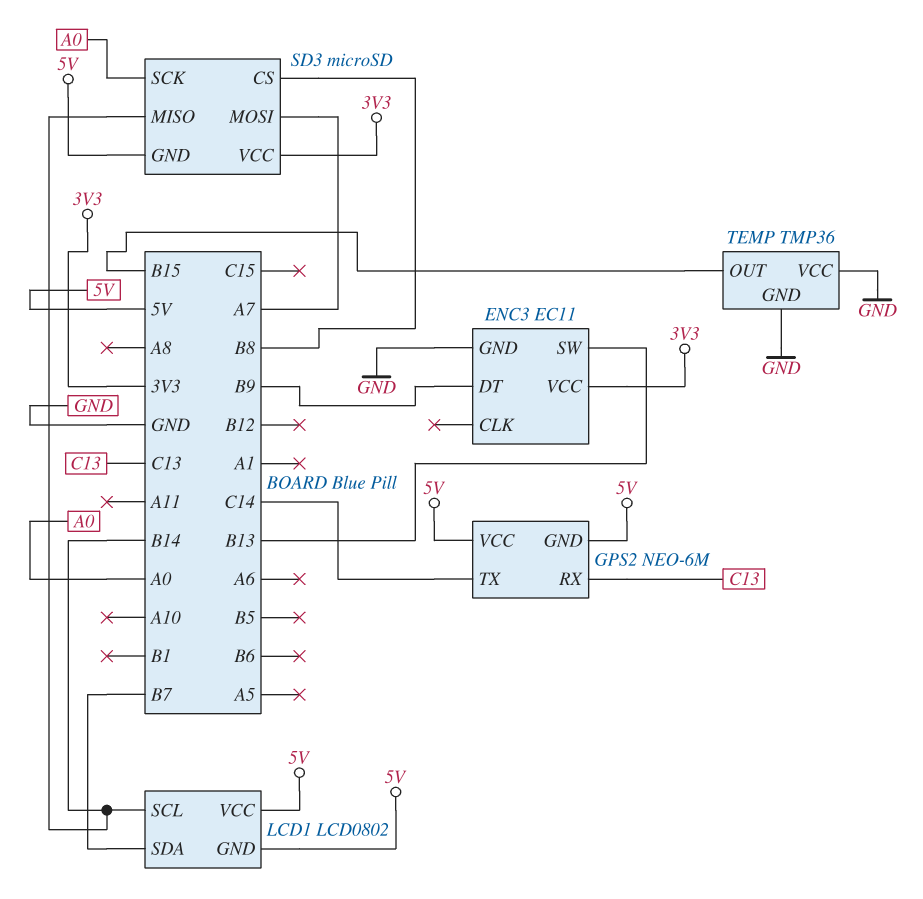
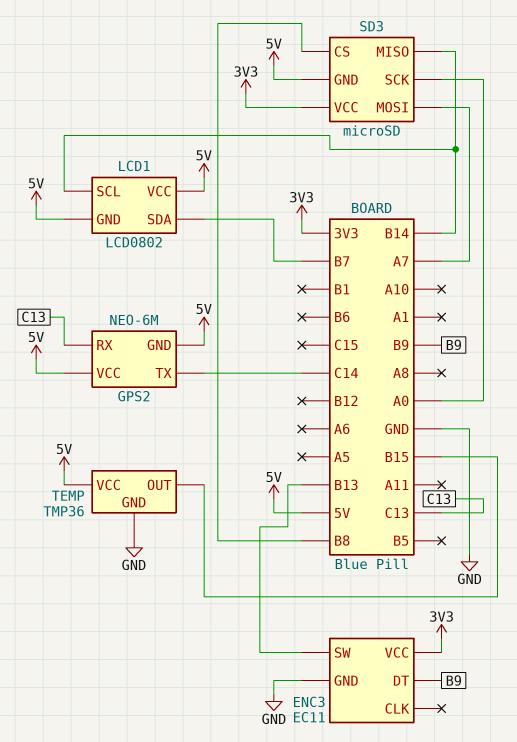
TEMP pin VCC: GND -> 5V

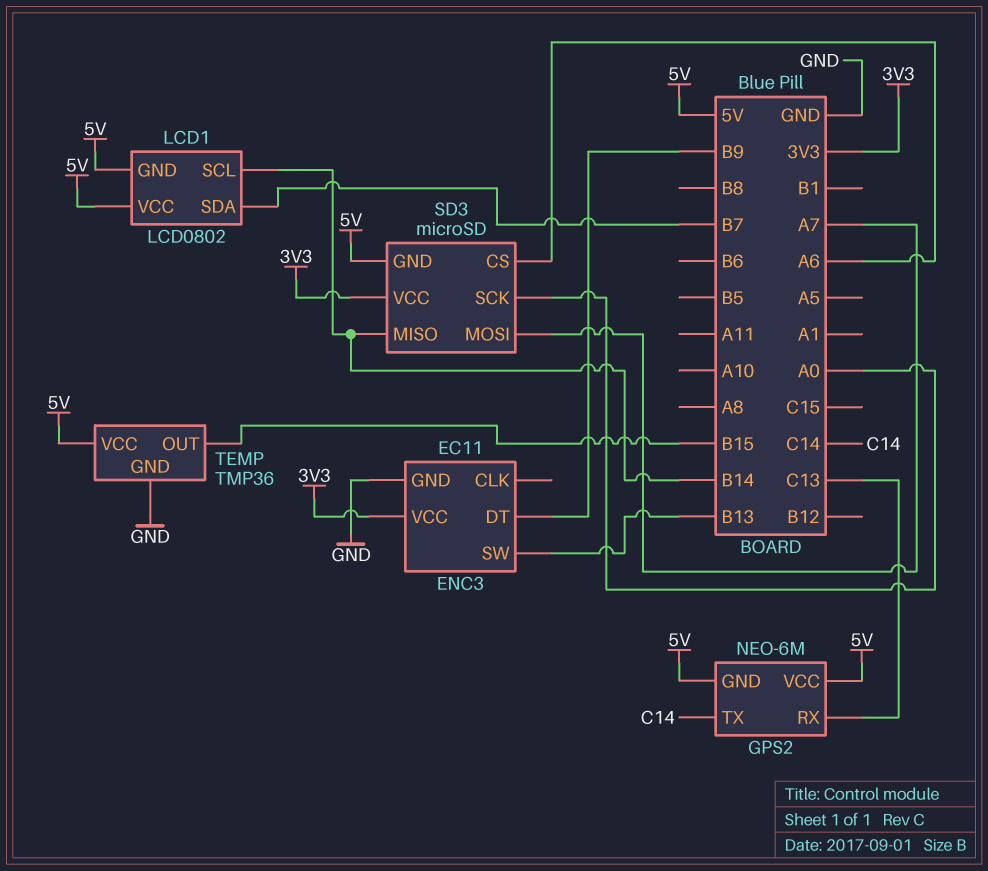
SD3 pin CS: B8 -> A6

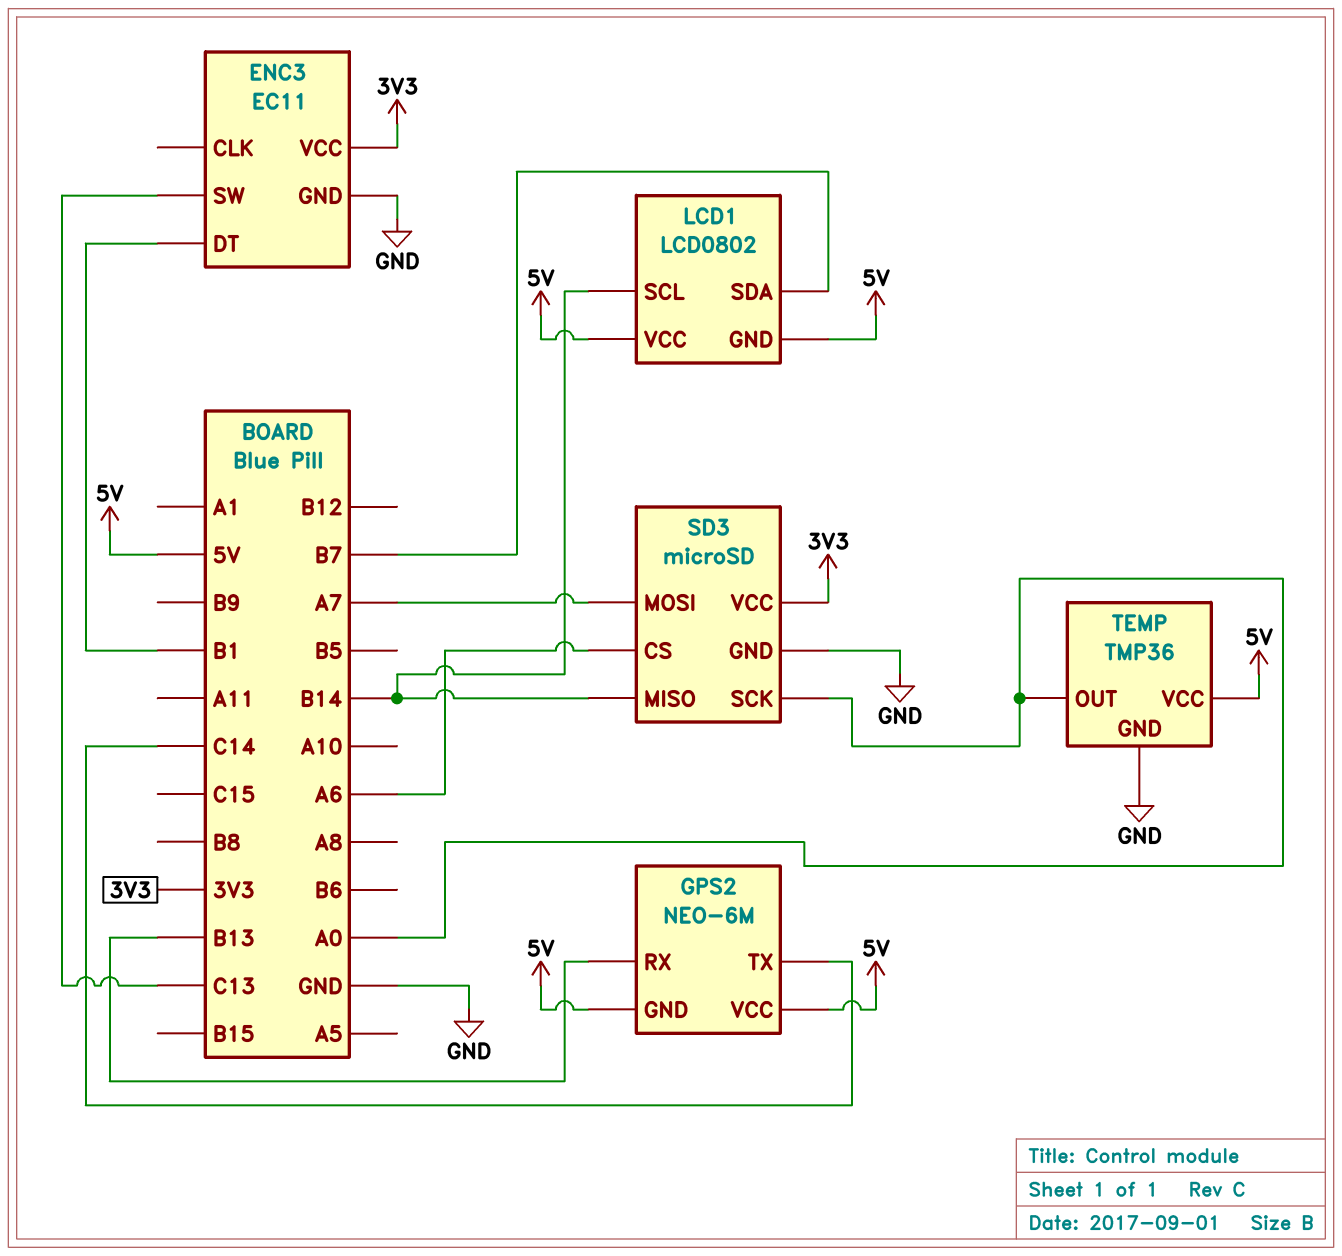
ENC3 pin DT: B9 -> B1
ENC3 pin SW: B13 -> C13
GPS2 pin RX: C13 -> B13
SD3 pin GND: 5V -> GND
TEMP pin OUT: B15 -> A0

